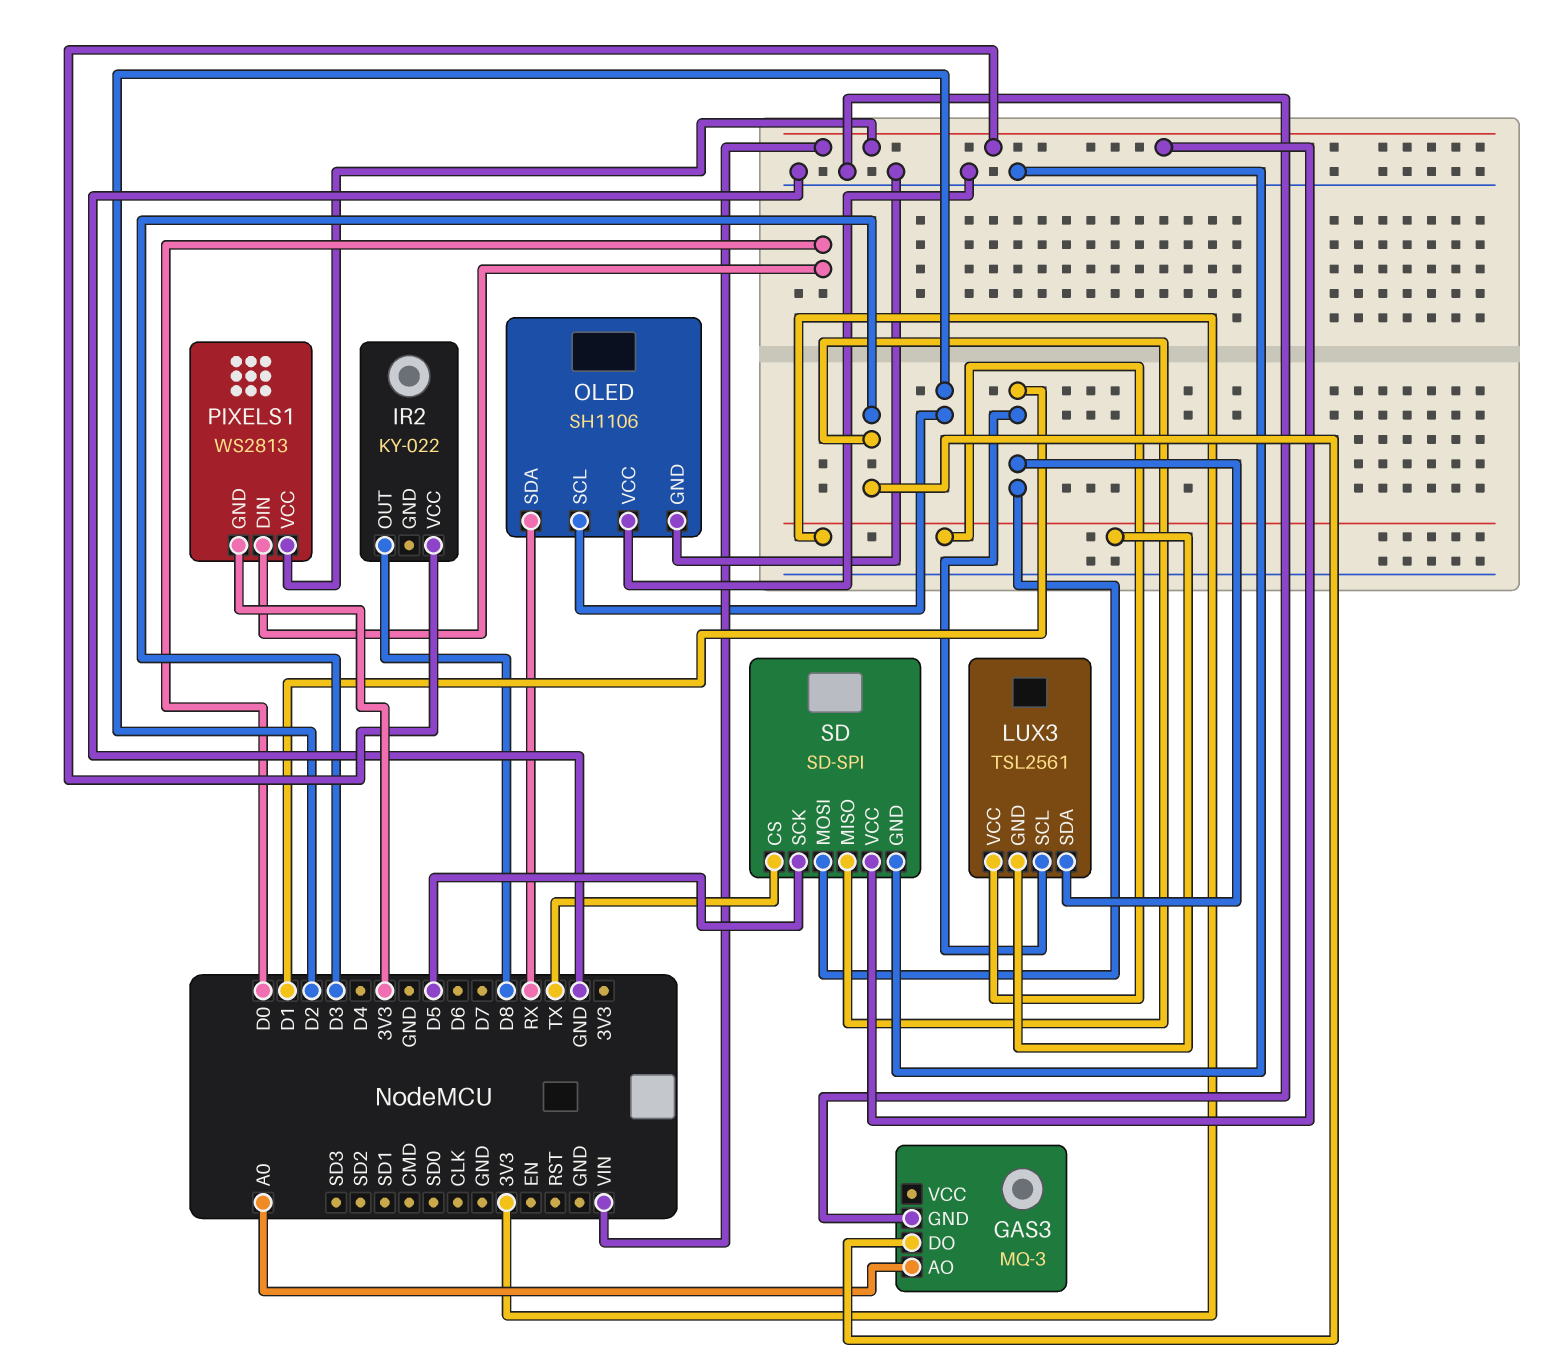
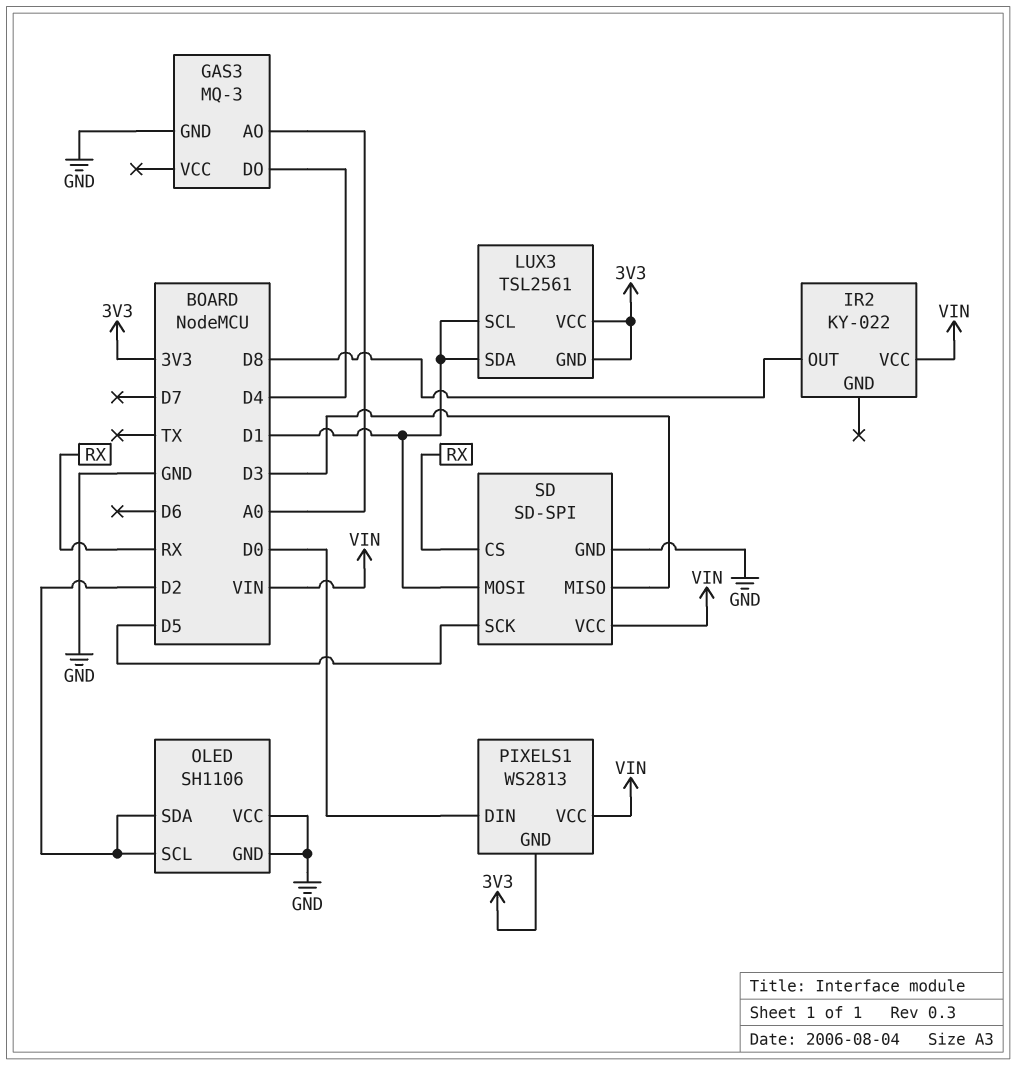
GAS3 pin DO: D3 -> D4
OLED pin SDA: RX -> D2
SD pin CS: TX -> RX

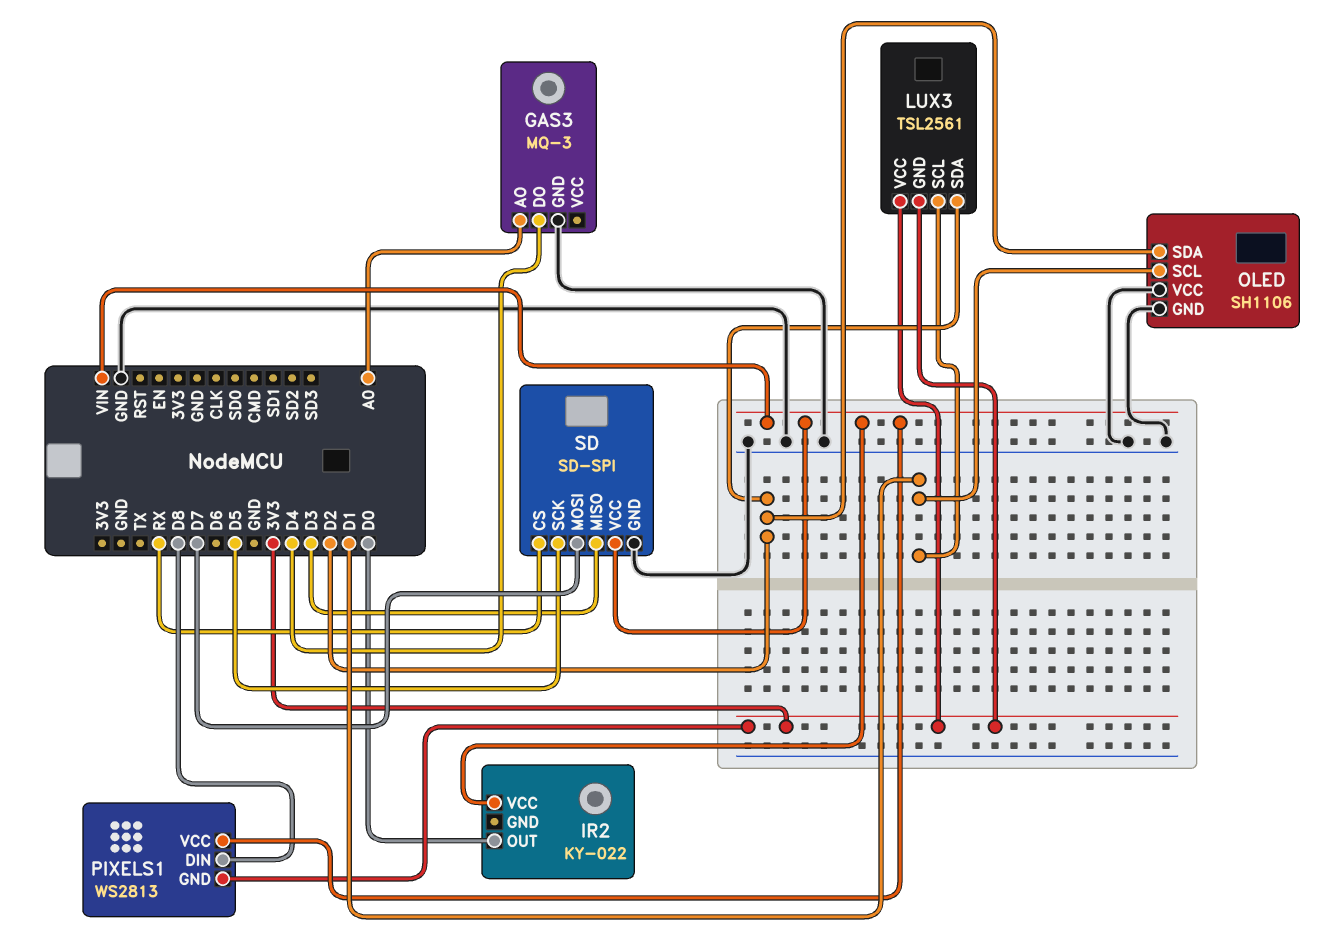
IR2 pin OUT: D8 -> D0
LUX3 pin SDA: D1 -> D2
OLED pin SCL: D2 -> D1
PIXELS1 pin DIN: D0 -> D8
SD pin MOSI: D1 -> D7

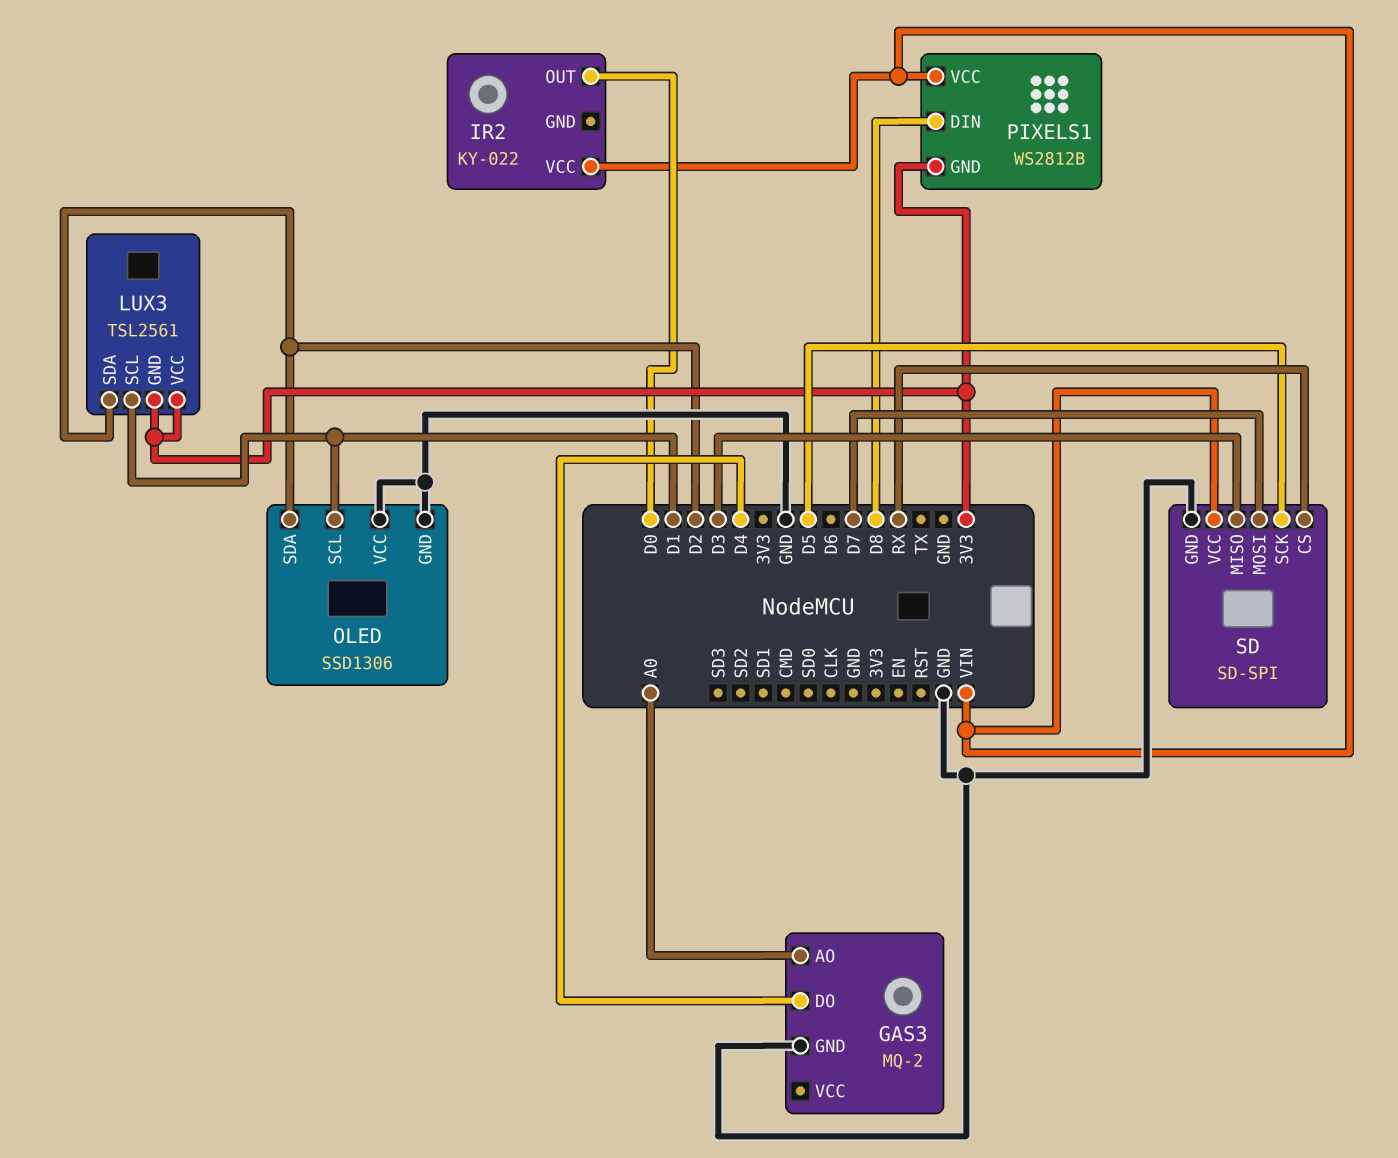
GAS3: MQ-3 -> MQ-2
OLED: SH1106 -> SSD1306
PIXELS1: WS2813 -> WS2812B

